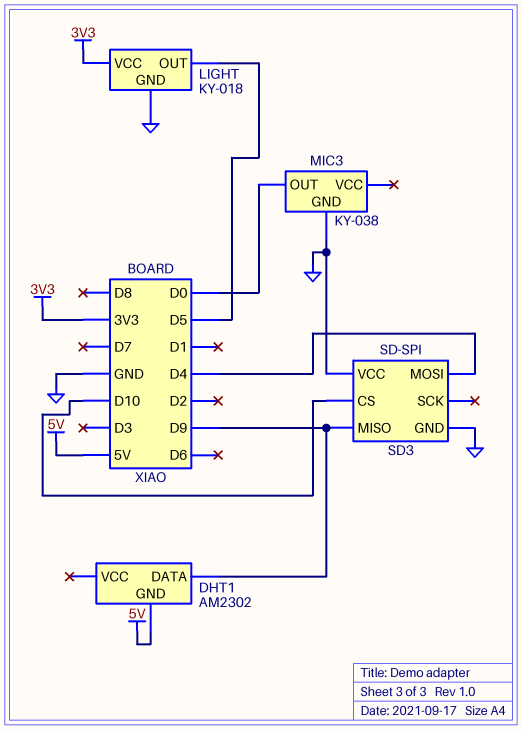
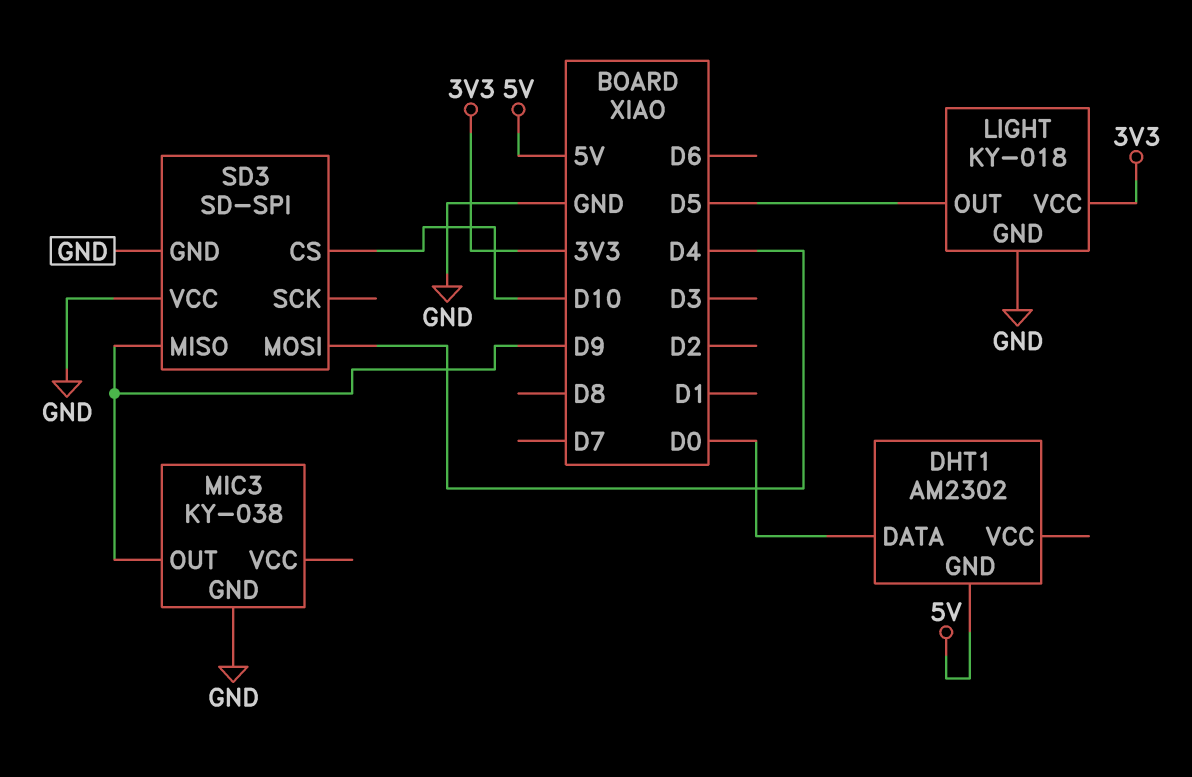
DHT1 pin DATA: D9 -> D0
MIC3 pin OUT: D0 -> D9

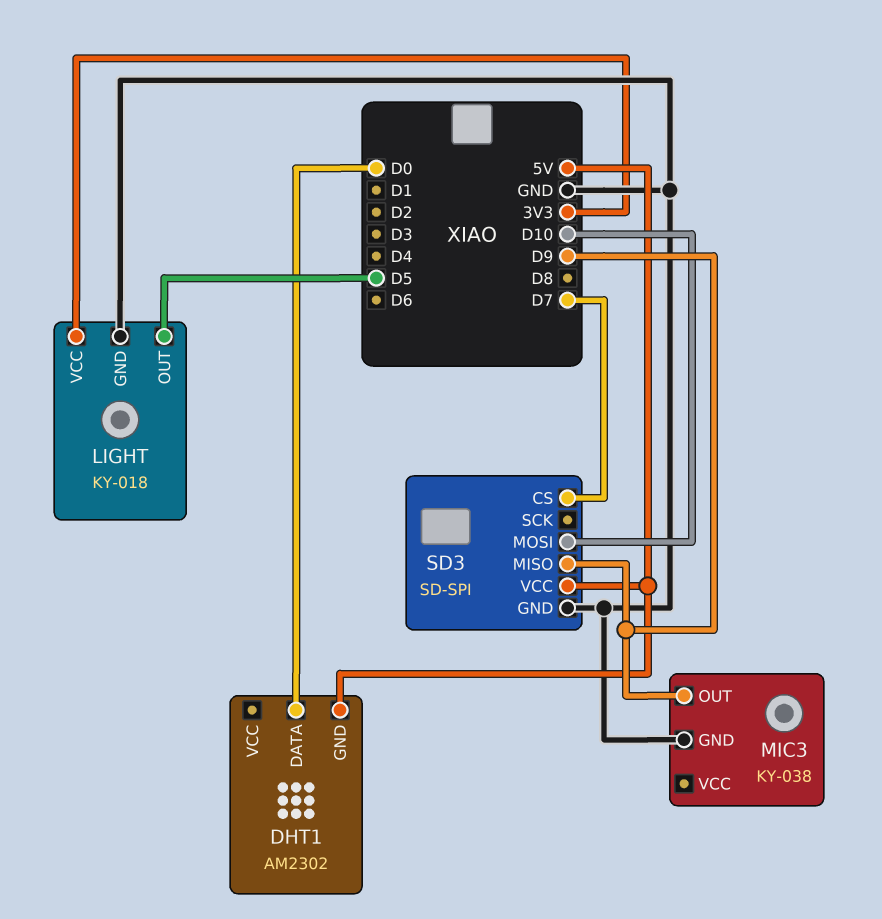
SD3 pin CS: D10 -> D7
SD3 pin MOSI: D4 -> D10
SD3 pin VCC: GND -> 5V

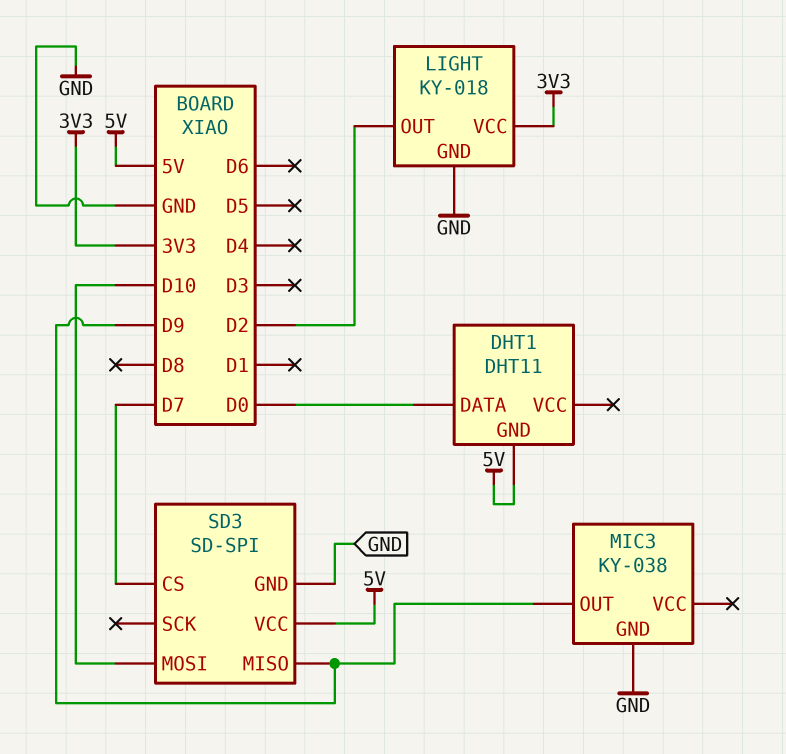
DHT1: AM2302 -> DHT11
LIGHT pin OUT: D5 -> D2

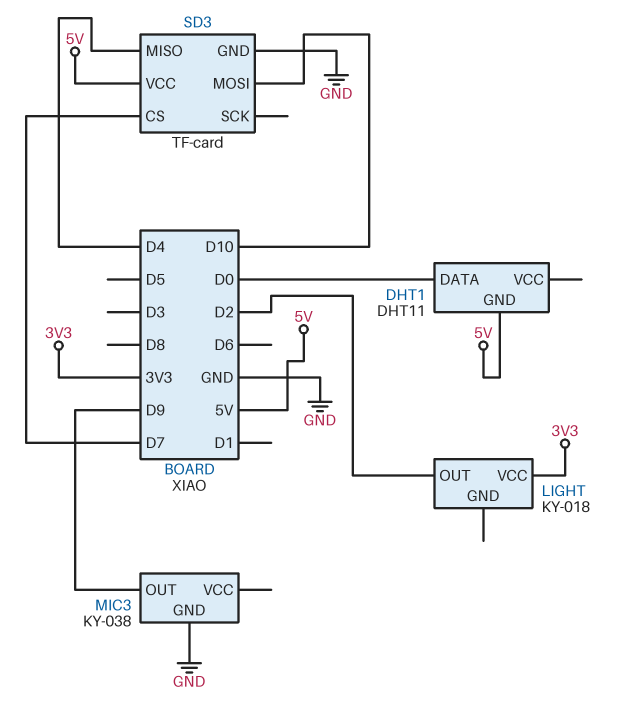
LIGHT pin GND: GND -> none
SD3: SD-SPI -> TF-card
SD3 pin MISO: D9 -> D4

